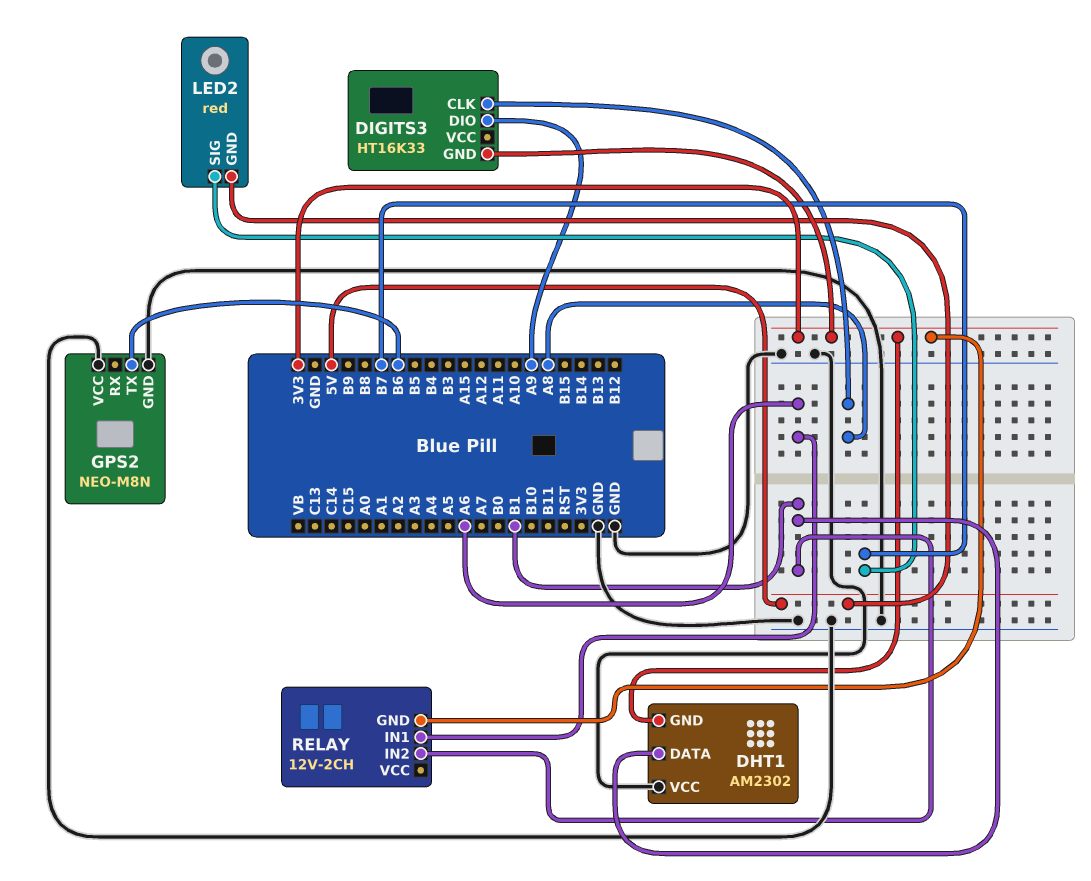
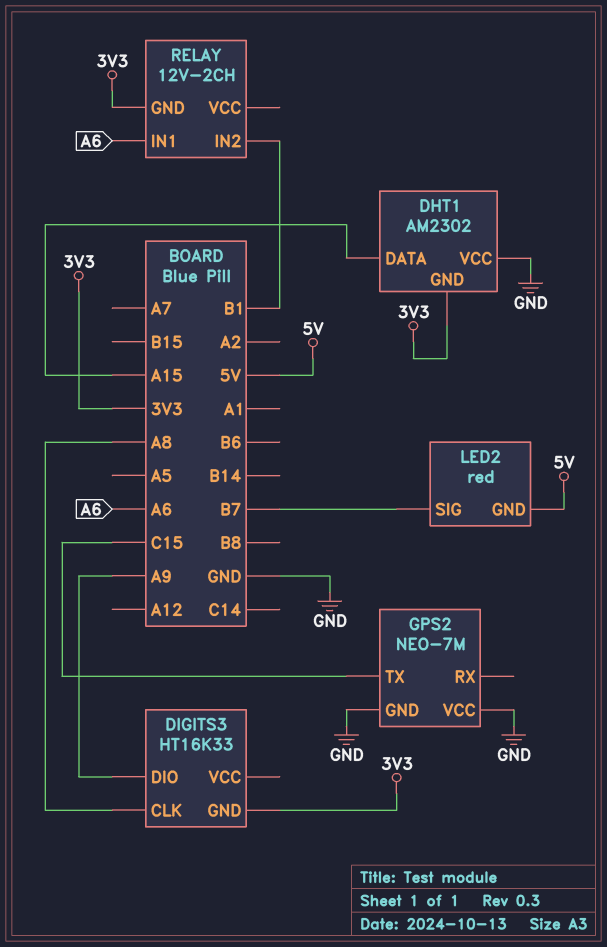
DHT1 pin DATA: B1 -> A15
GPS2: NEO-M8N -> NEO-7M
GPS2 pin TX: B6 -> C15

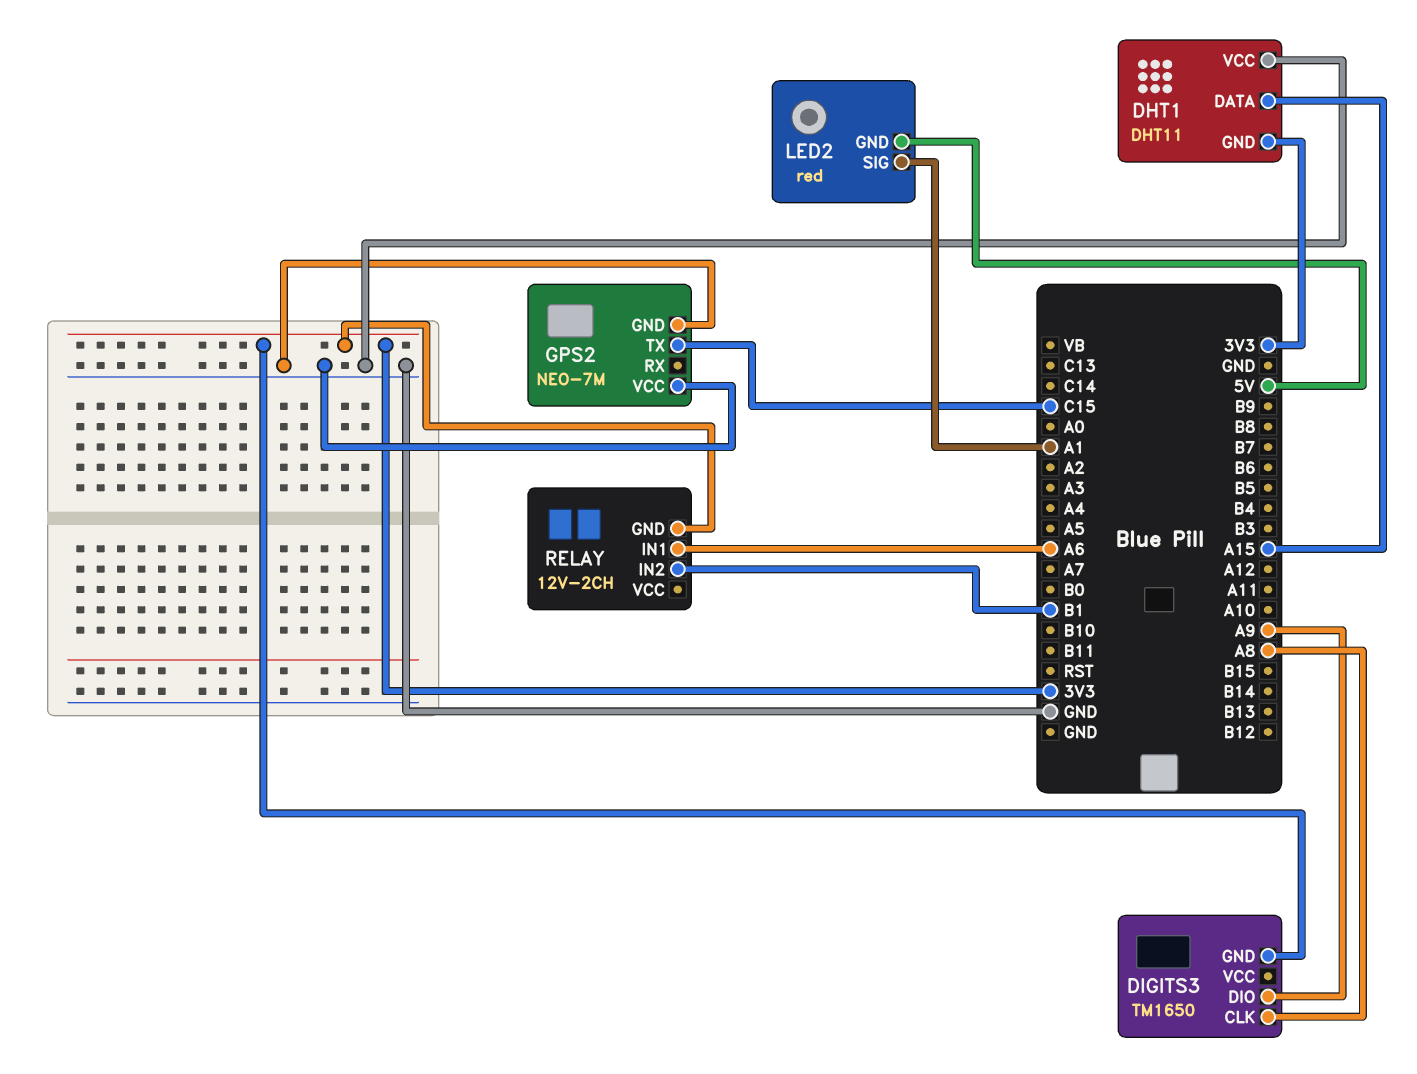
DHT1: AM2302 -> DHT11
DIGITS3: HT16K33 -> TM1650
LED2 pin SIG: B7 -> A1

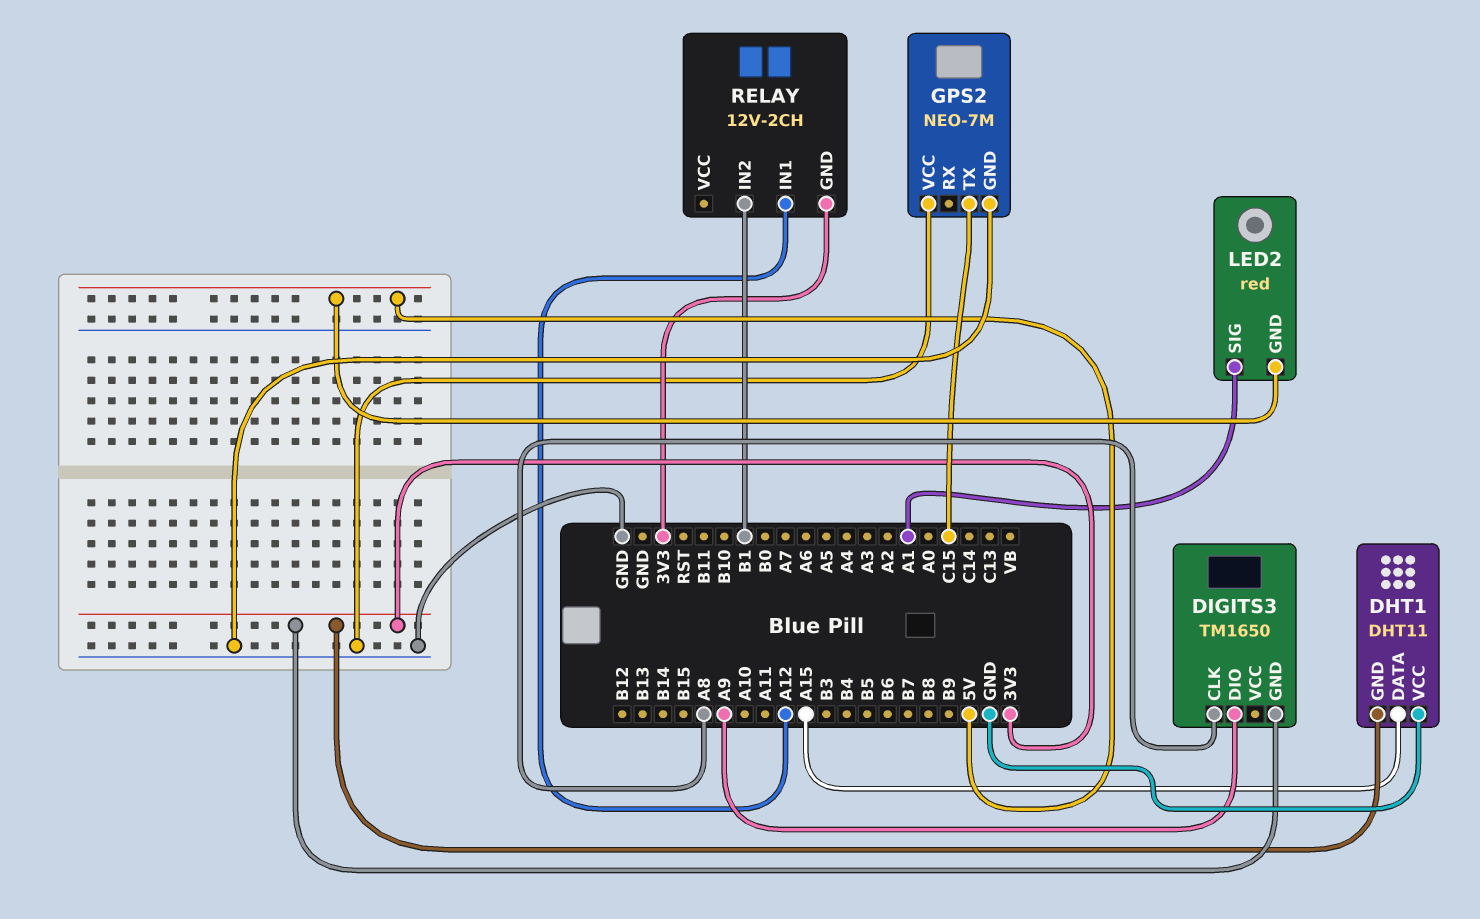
RELAY pin IN1: A6 -> A12

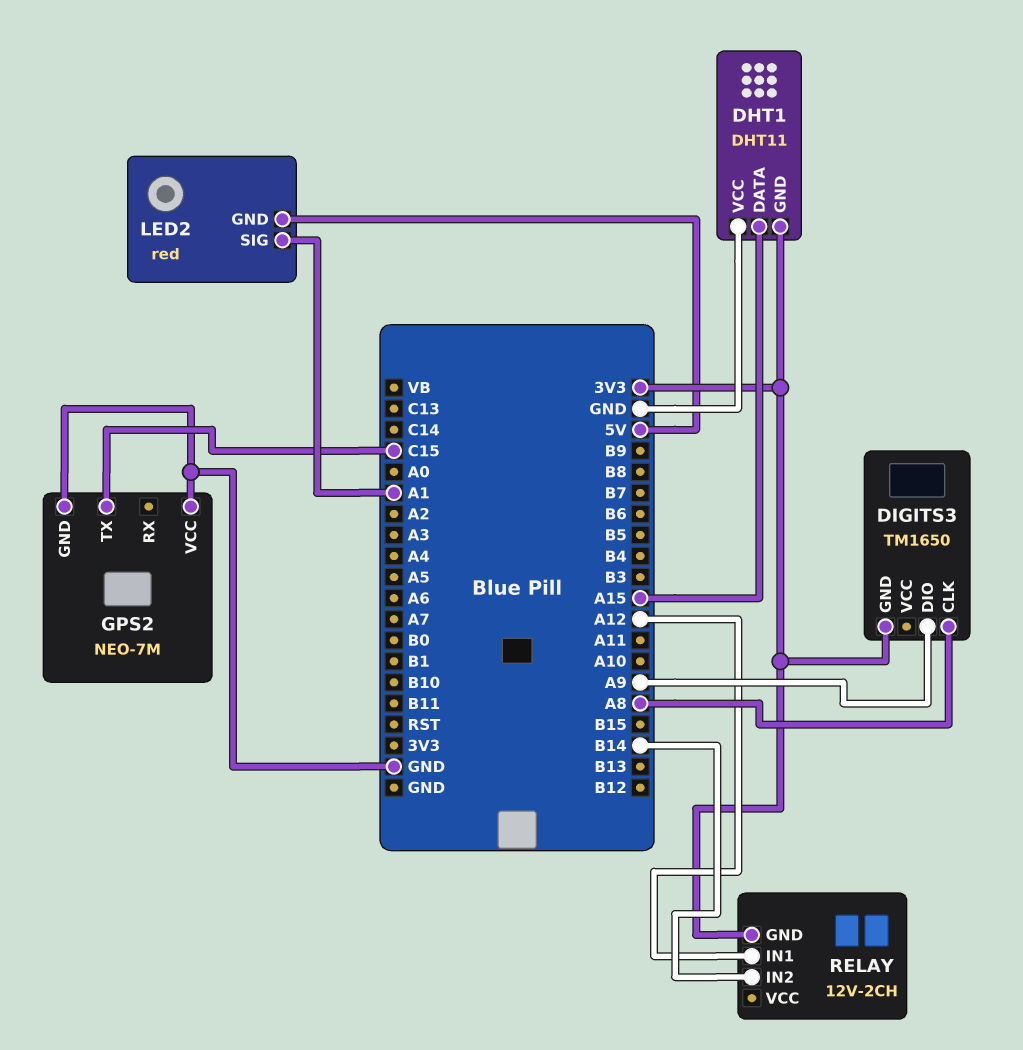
RELAY pin IN2: B1 -> B14

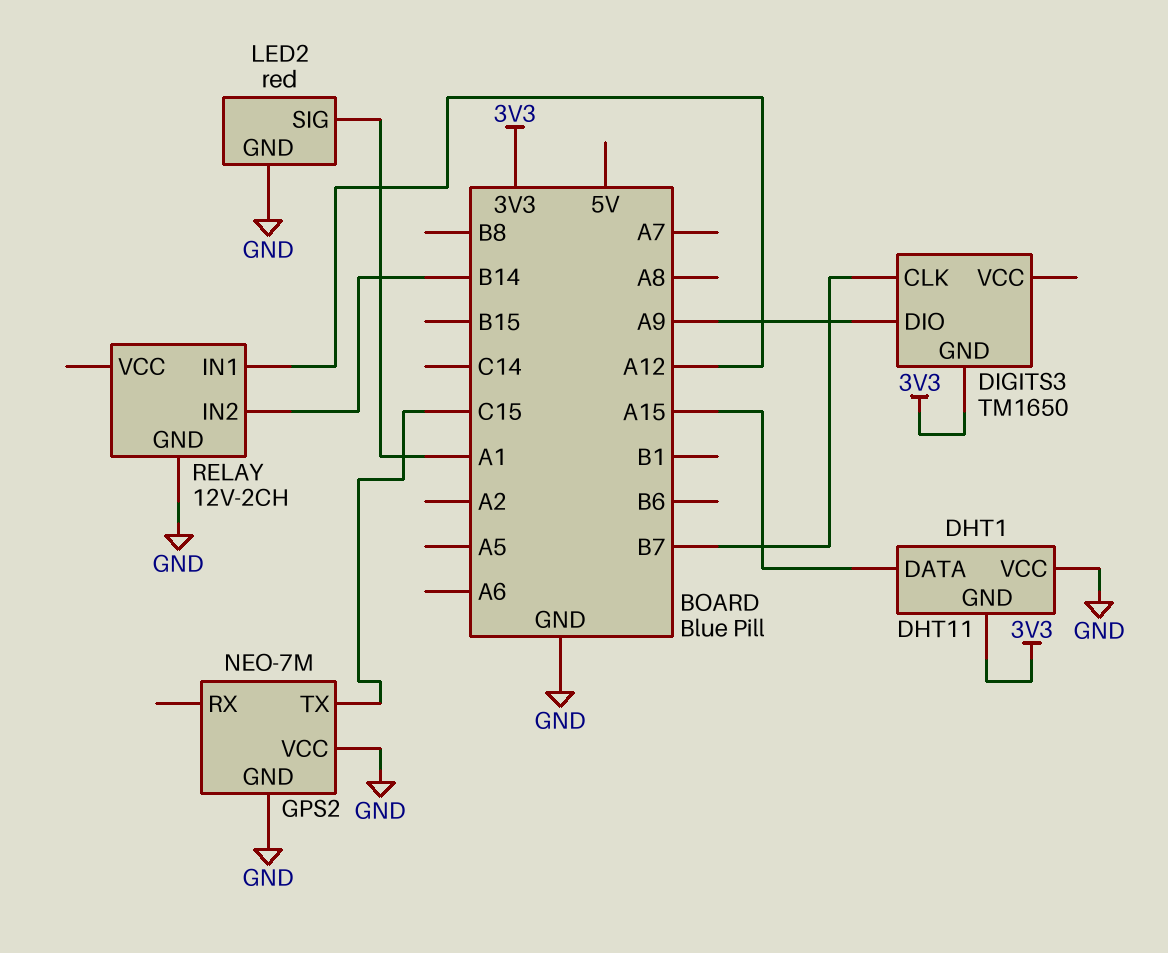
DIGITS3 pin CLK: A8 -> B7
LED2 pin GND: 5V -> GND
RELAY pin GND: 3V3 -> GND

